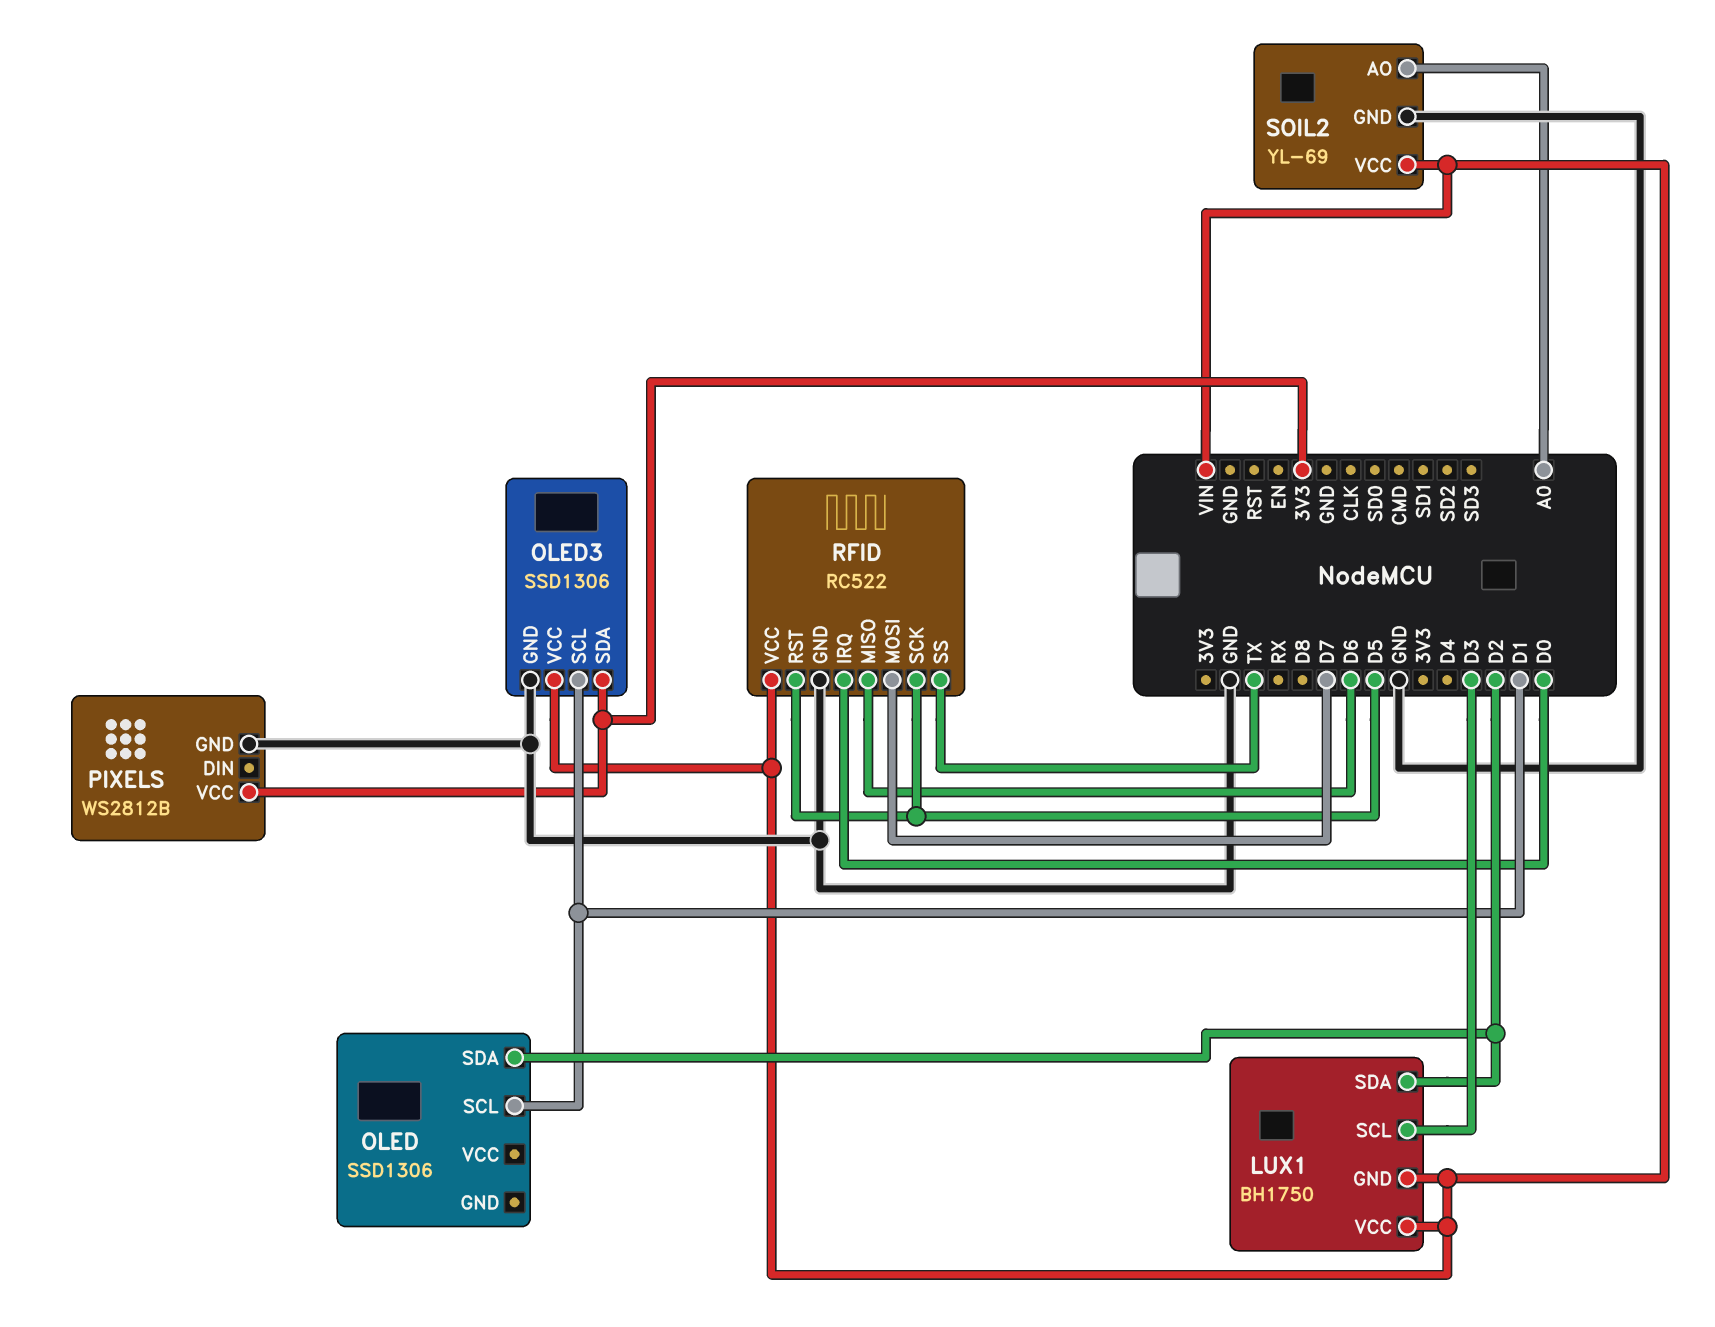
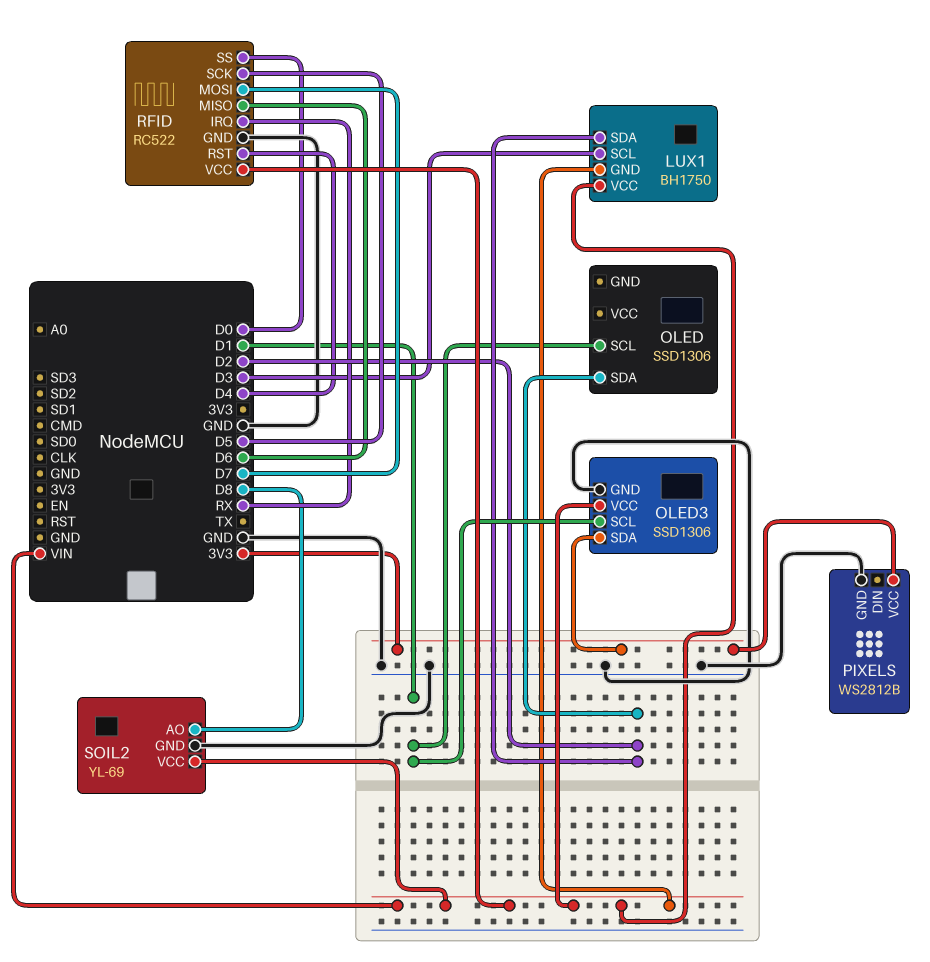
RFID pin IRQ: D0 -> RX
RFID pin RST: D5 -> D4
RFID pin SS: TX -> D0
SOIL2 pin AO: A0 -> D8

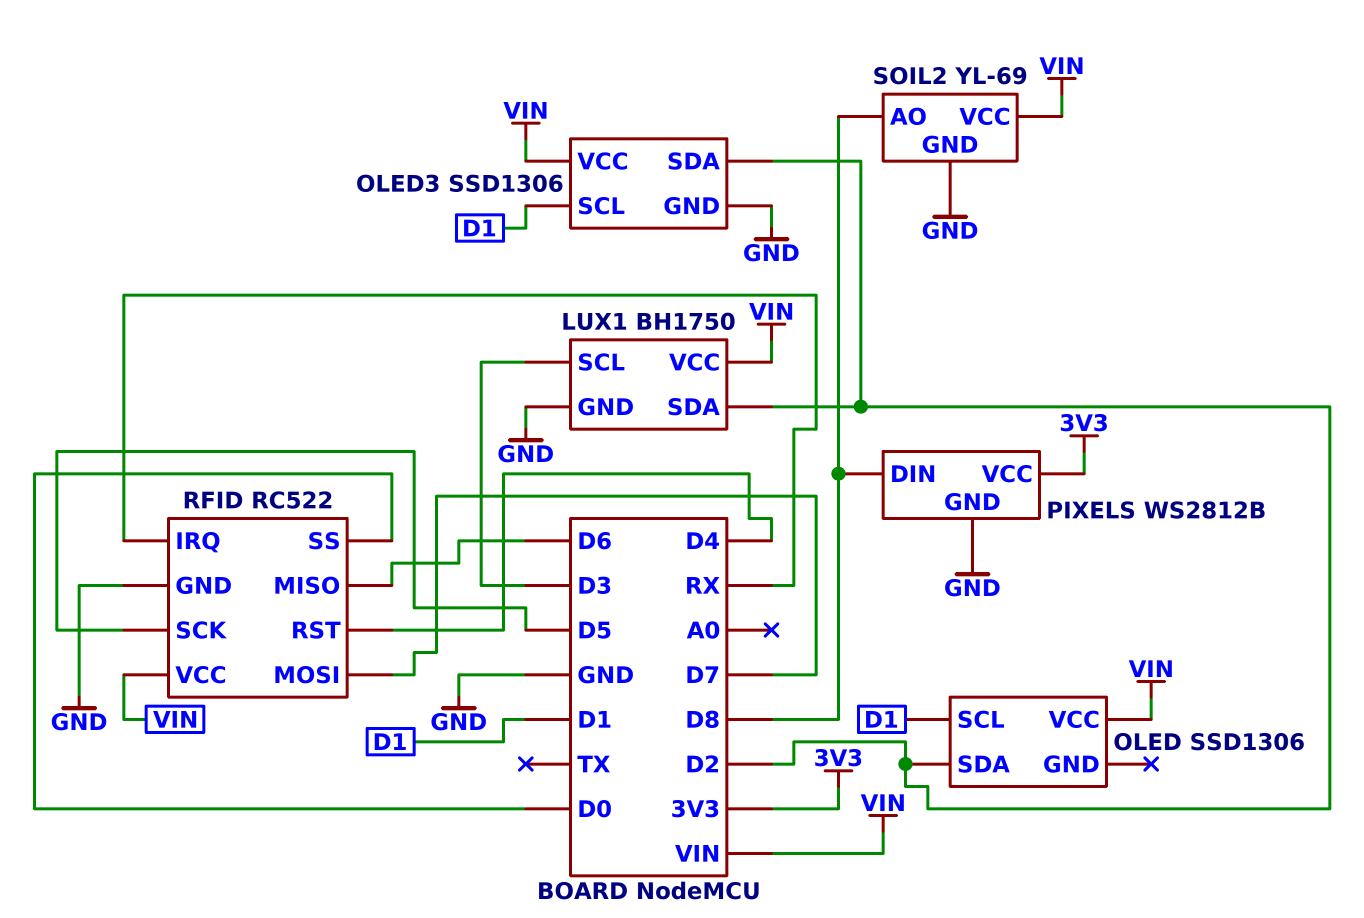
LUX1 pin GND: VIN -> GND
OLED pin VCC: none -> VIN
OLED3 pin SDA: 3V3 -> D2
PIXELS pin DIN: none -> D8

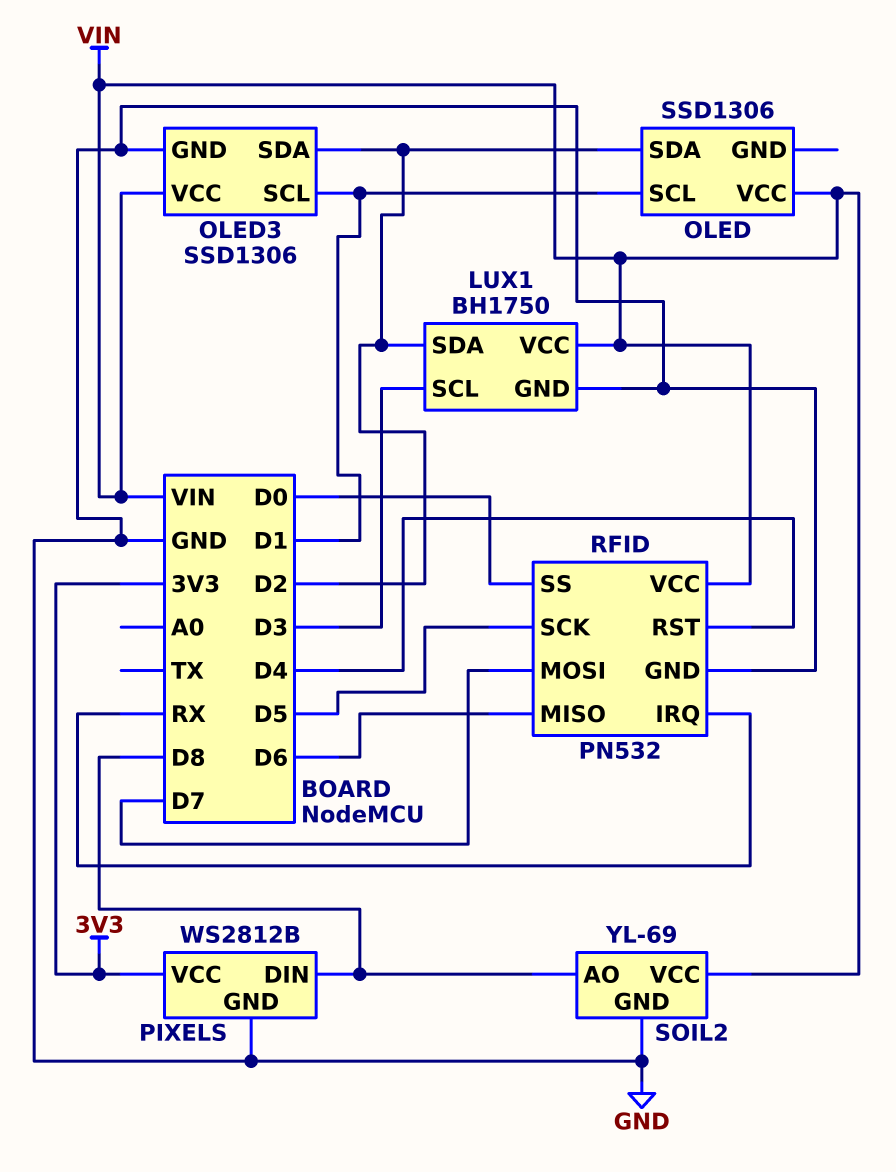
RFID: RC522 -> PN532

